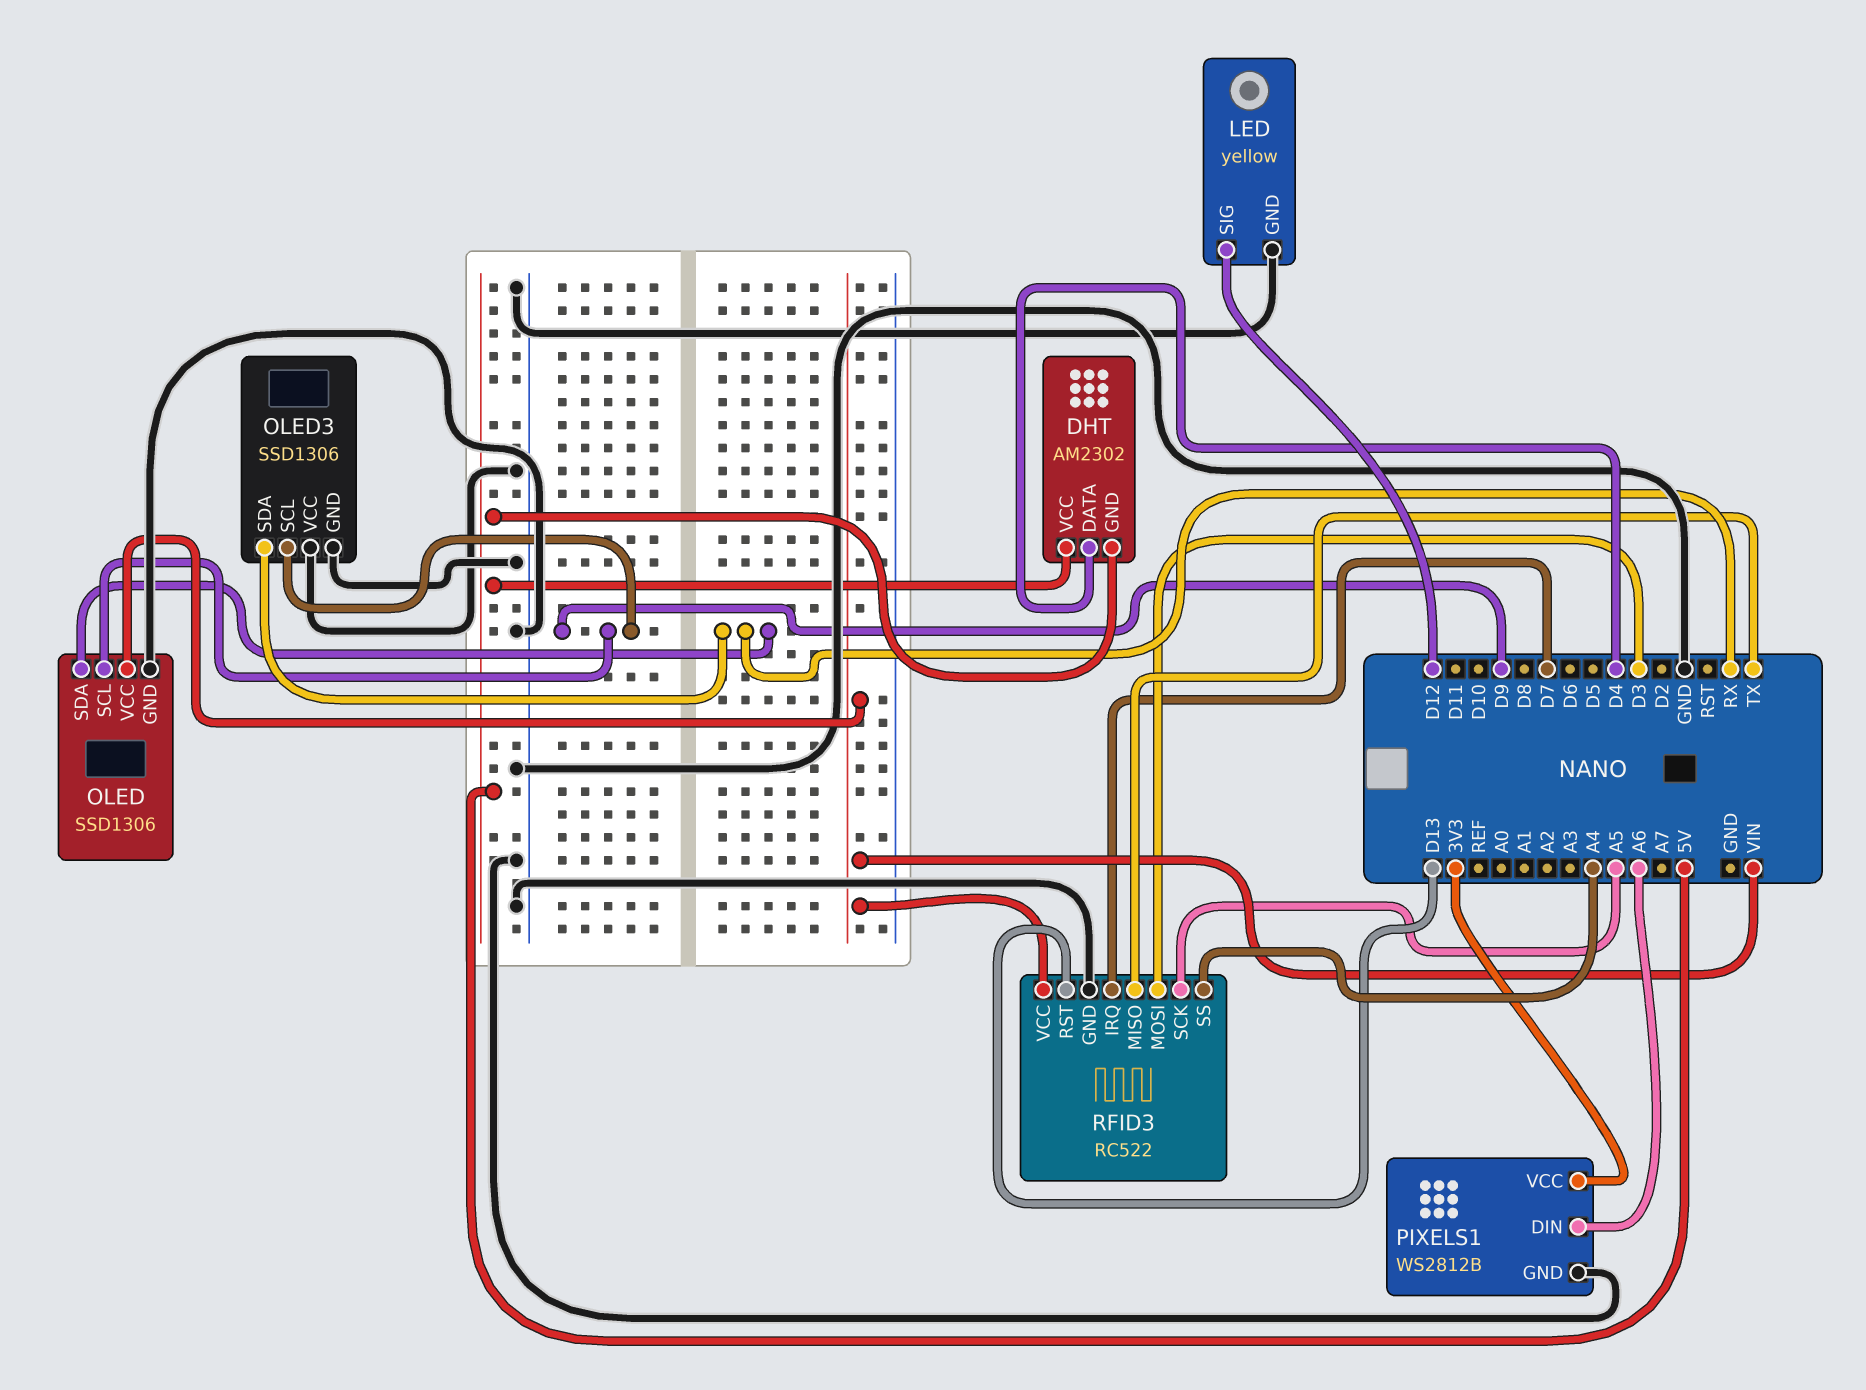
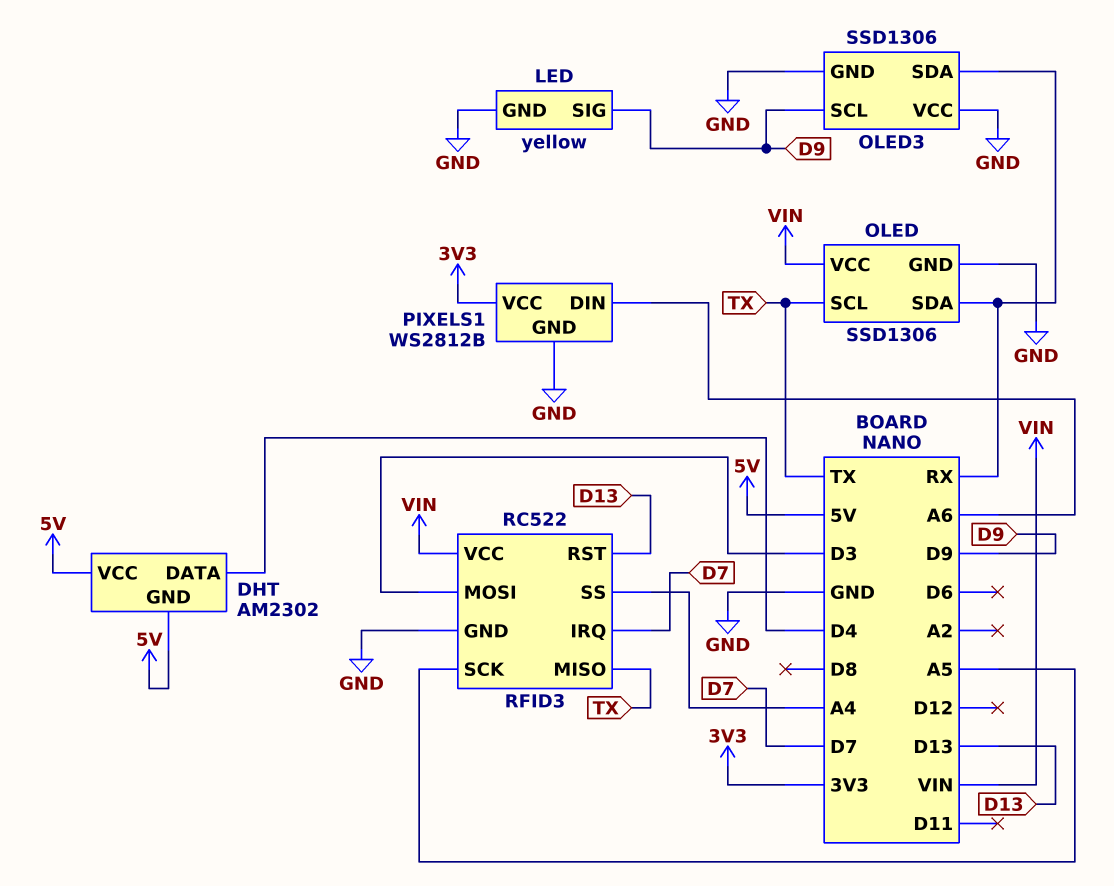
LED pin SIG: D12 -> D9
OLED pin SCL: D9 -> TX

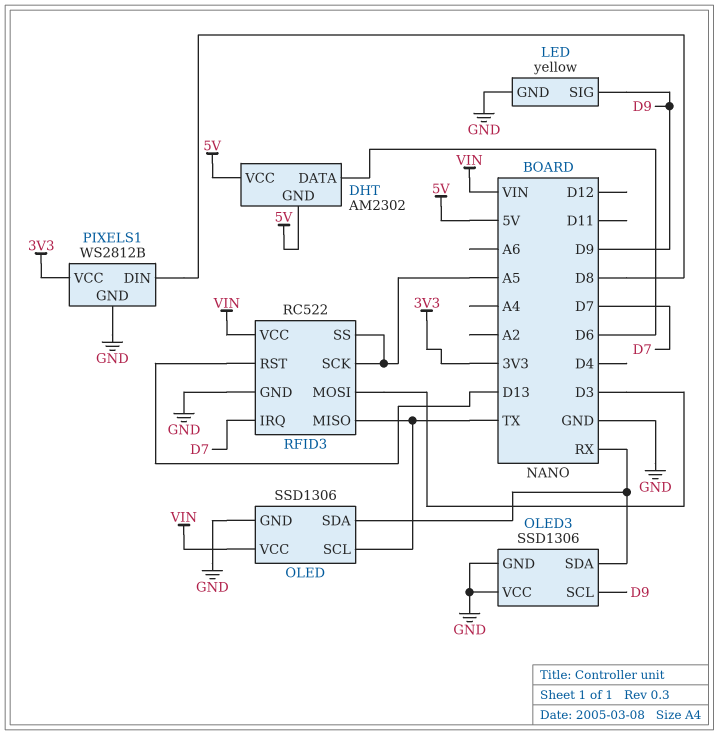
DHT pin DATA: D4 -> D6
PIXELS1 pin DIN: A6 -> D8
RFID3 pin SS: A4 -> A5

